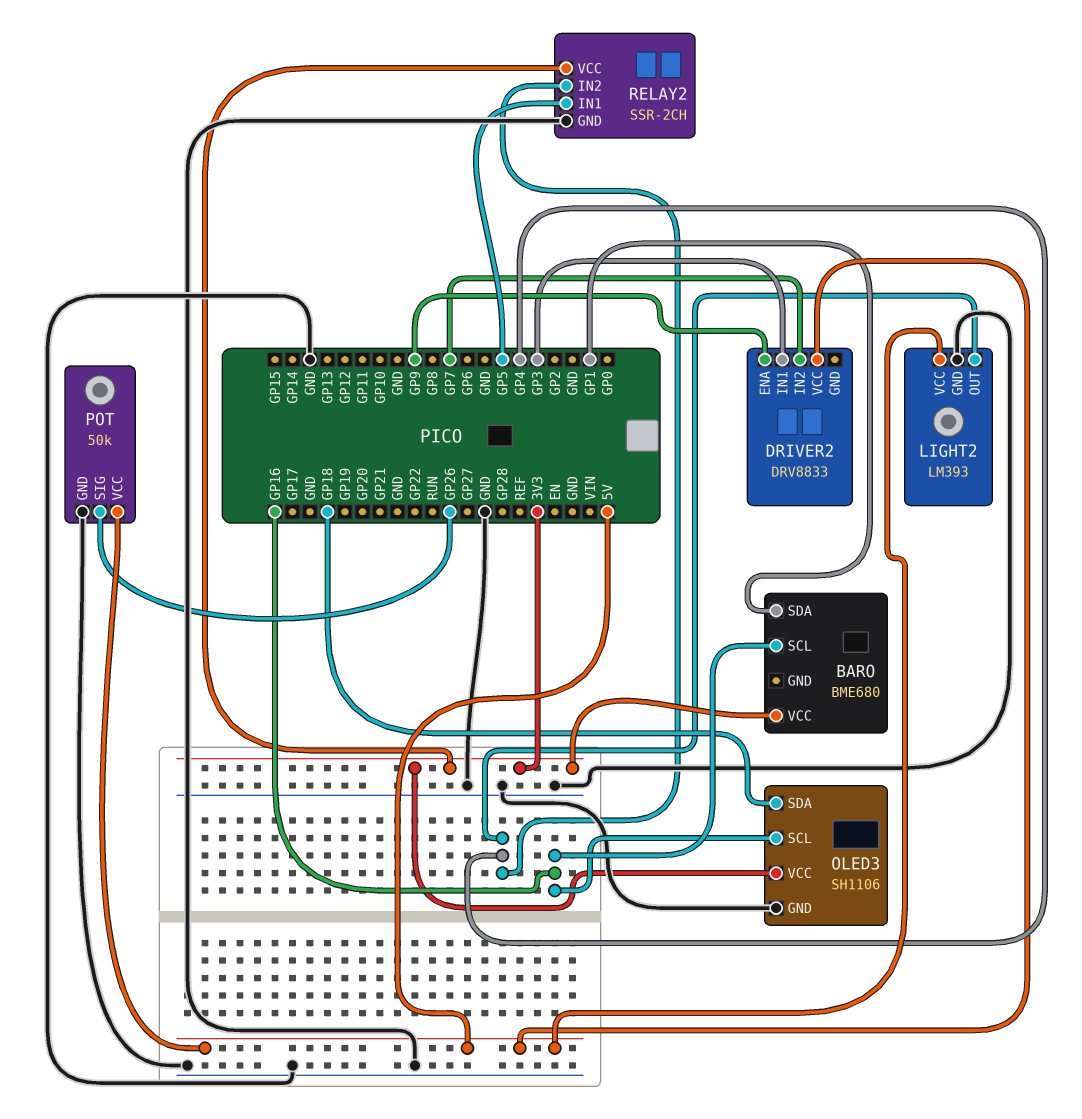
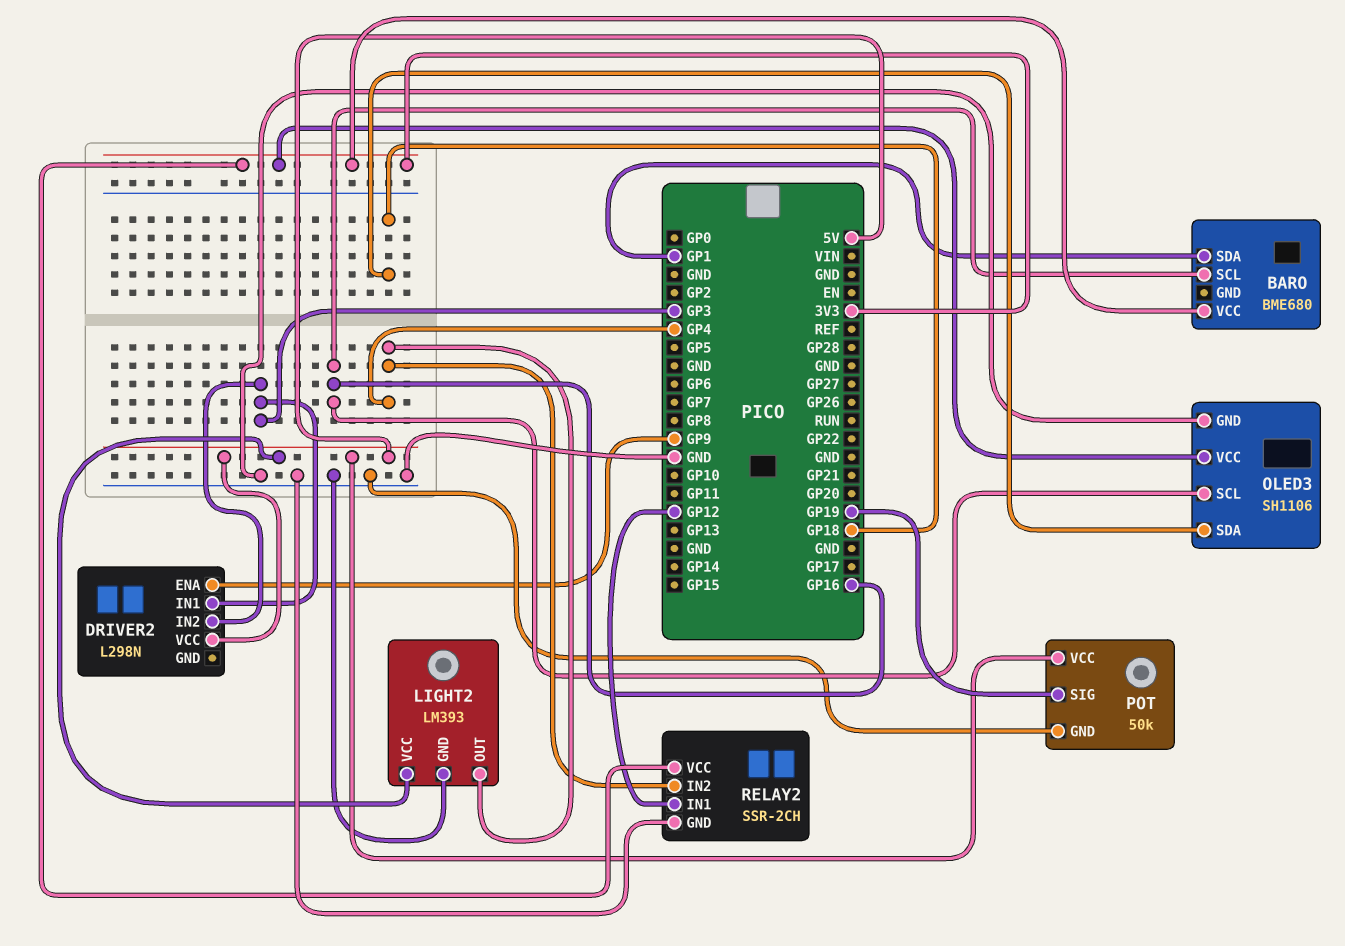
DRIVER2: DRV8833 -> L298N
DRIVER2 pin IN2: GP7 -> GP3
POT pin SIG: GP26 -> GP19
RELAY2 pin IN1: GP5 -> GP12

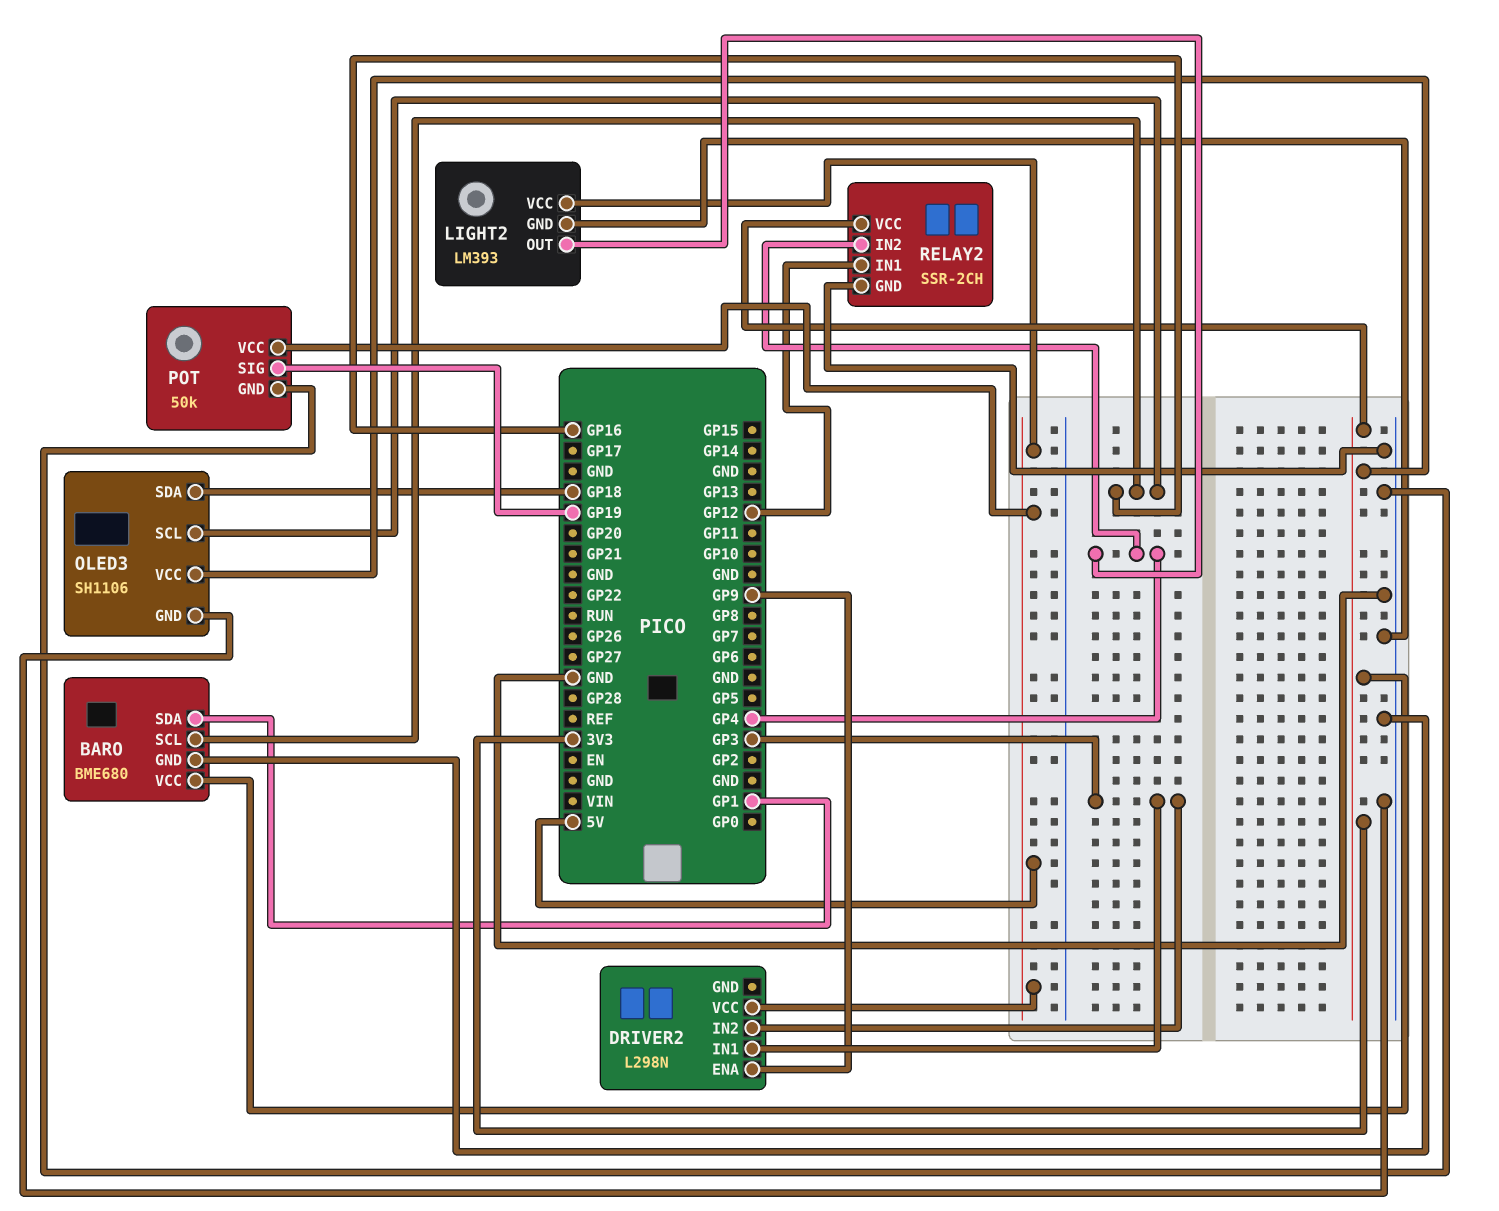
BARO pin GND: none -> GND

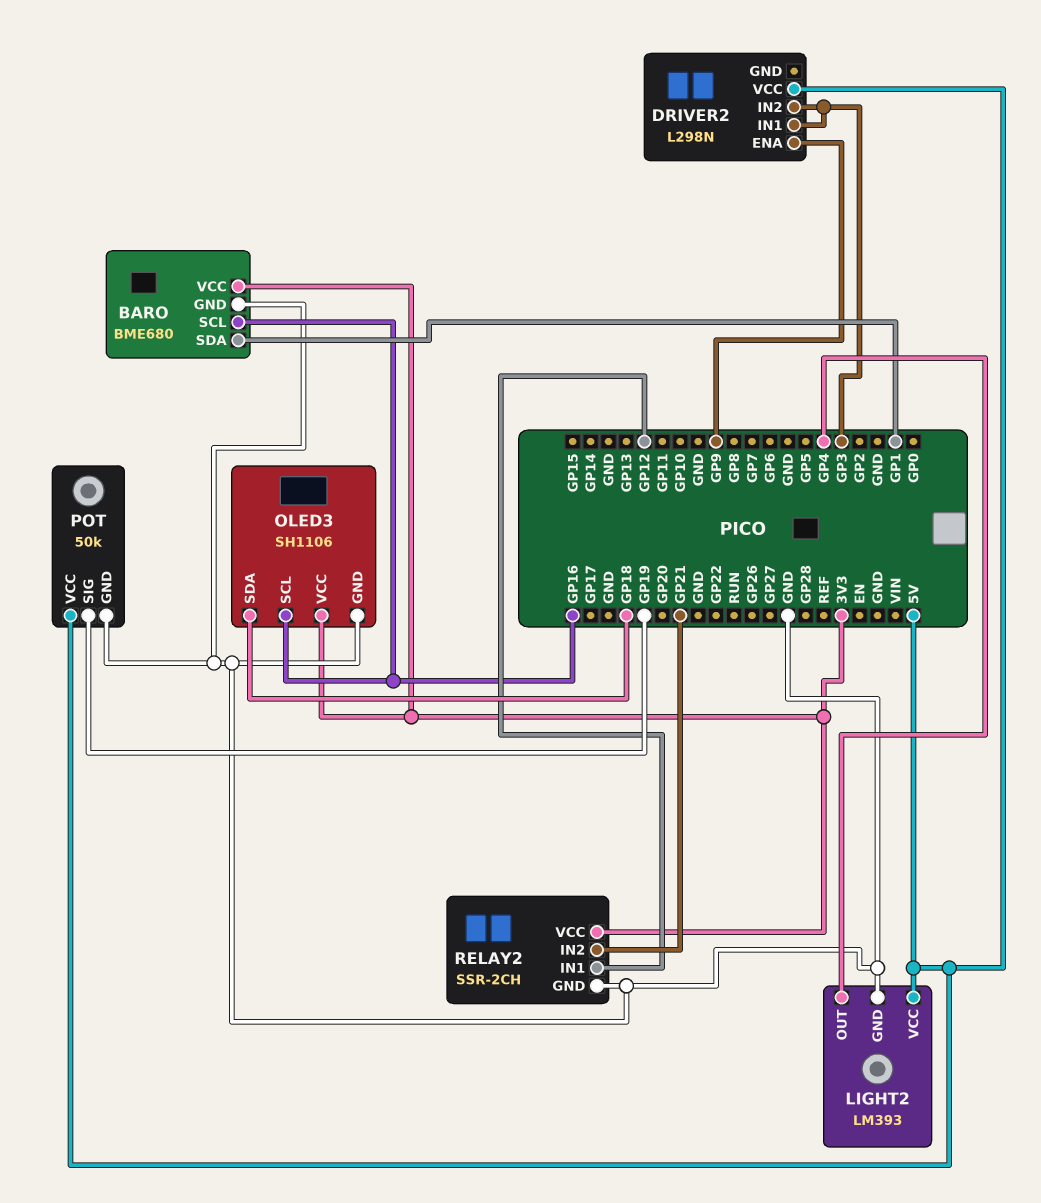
RELAY2 pin IN2: GP4 -> GP21

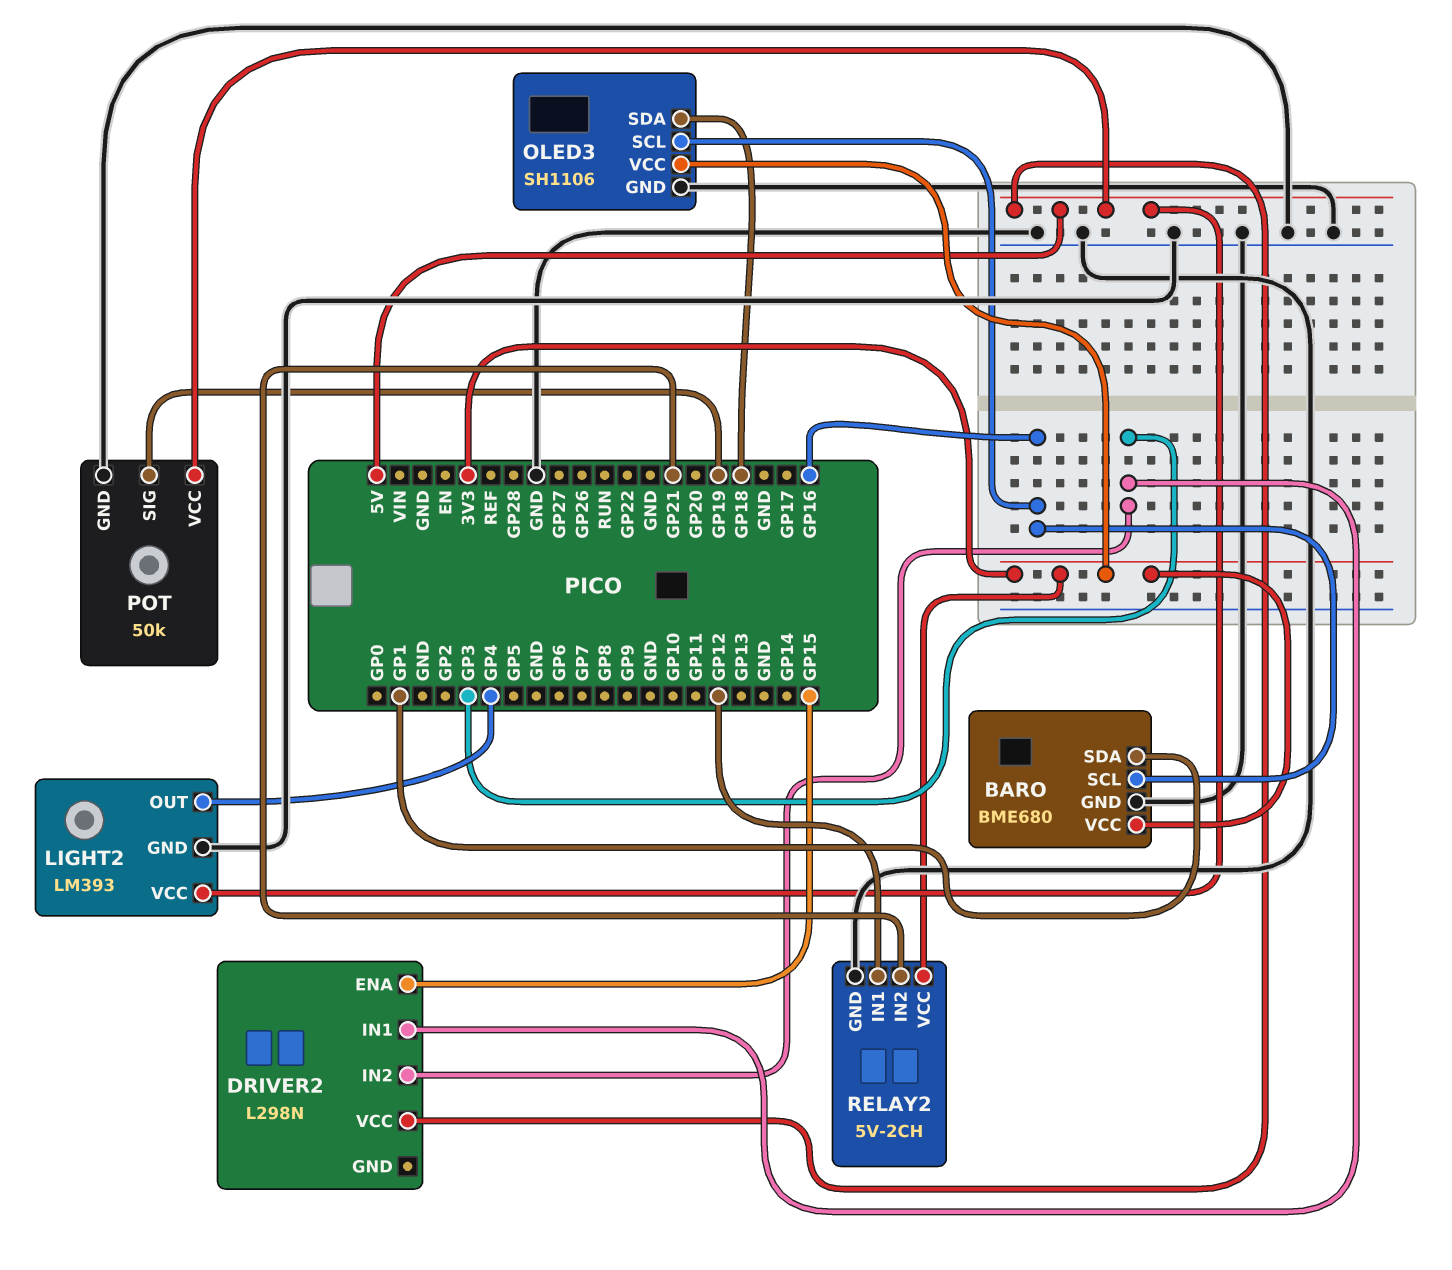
DRIVER2 pin ENA: GP9 -> GP15
RELAY2: SSR-2CH -> 5V-2CH

